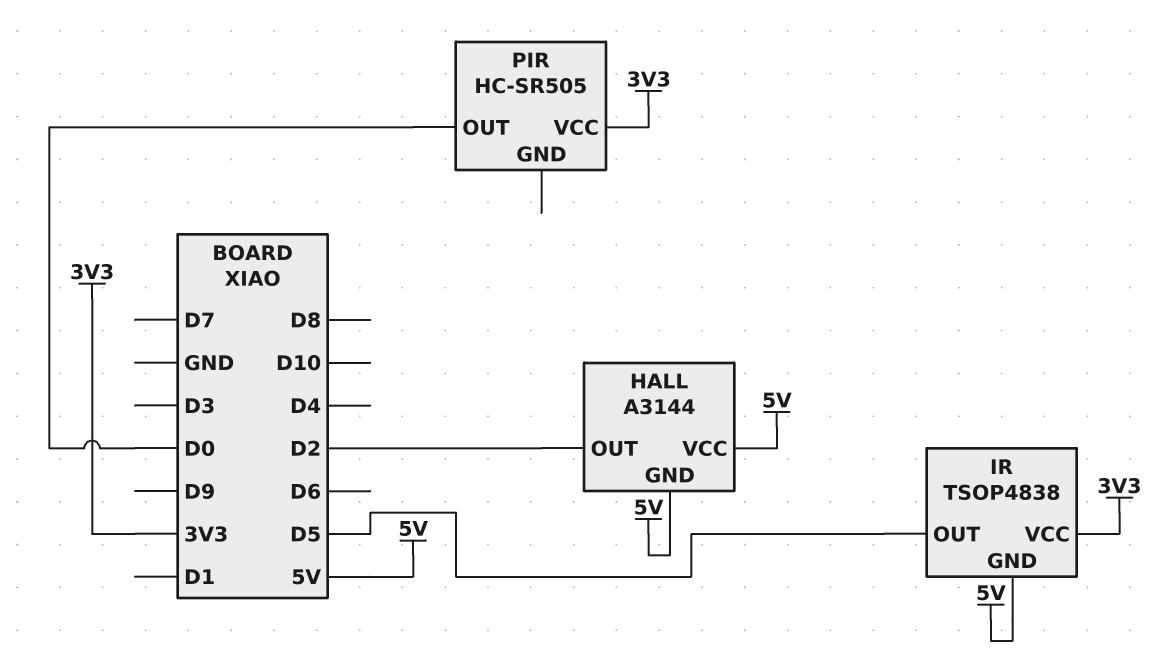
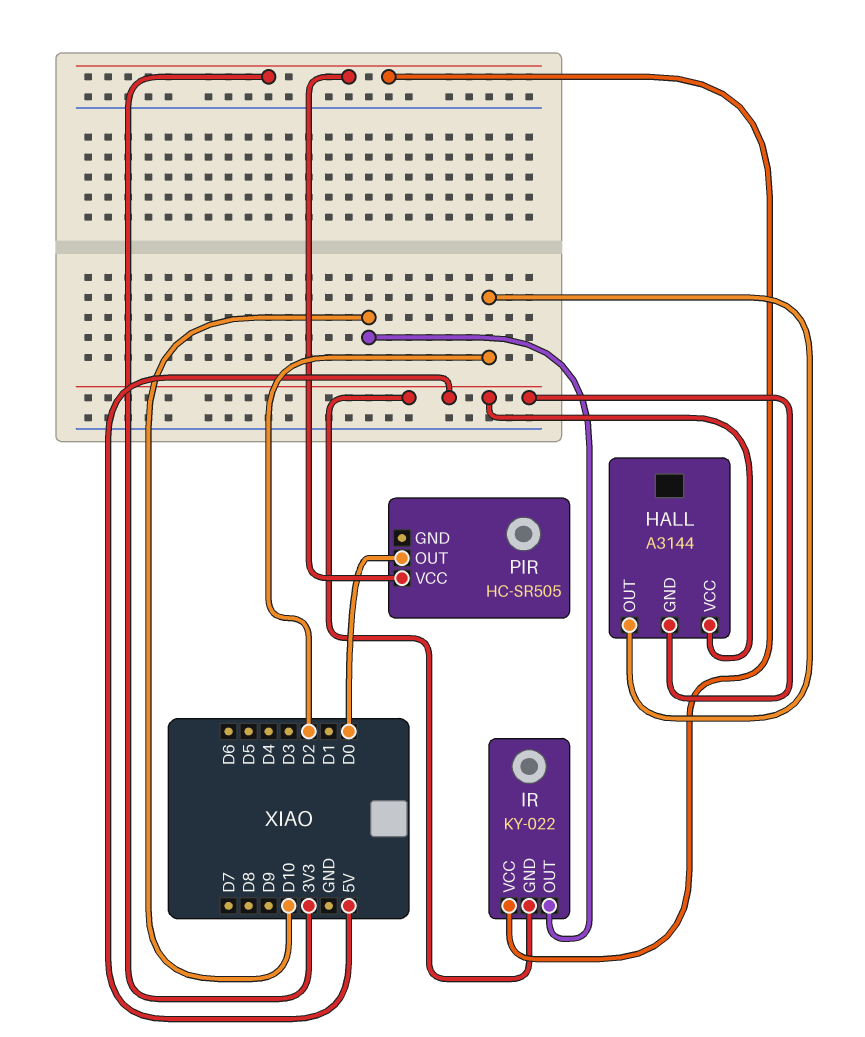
IR: TSOP4838 -> KY-022
IR pin OUT: D5 -> D10

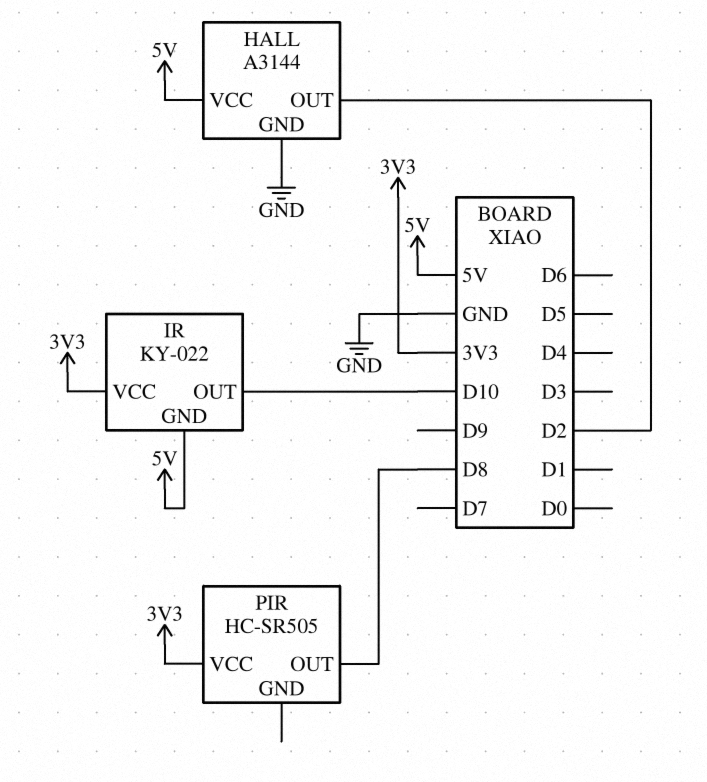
HALL pin GND: 5V -> GND
PIR pin OUT: D0 -> D8

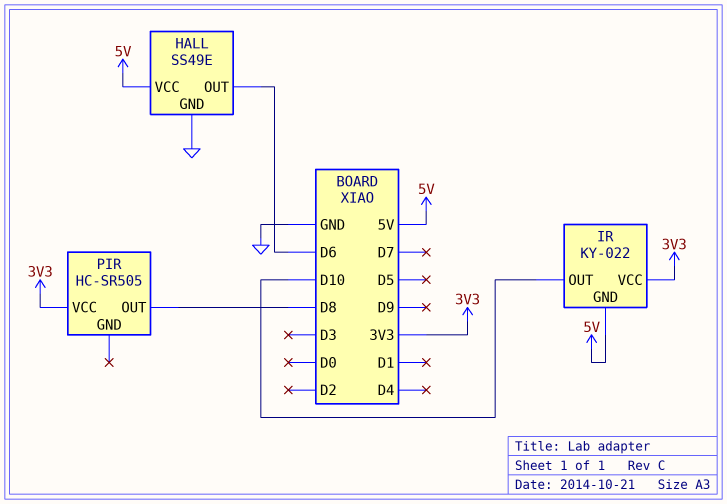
HALL: A3144 -> SS49E
HALL pin OUT: D2 -> D6

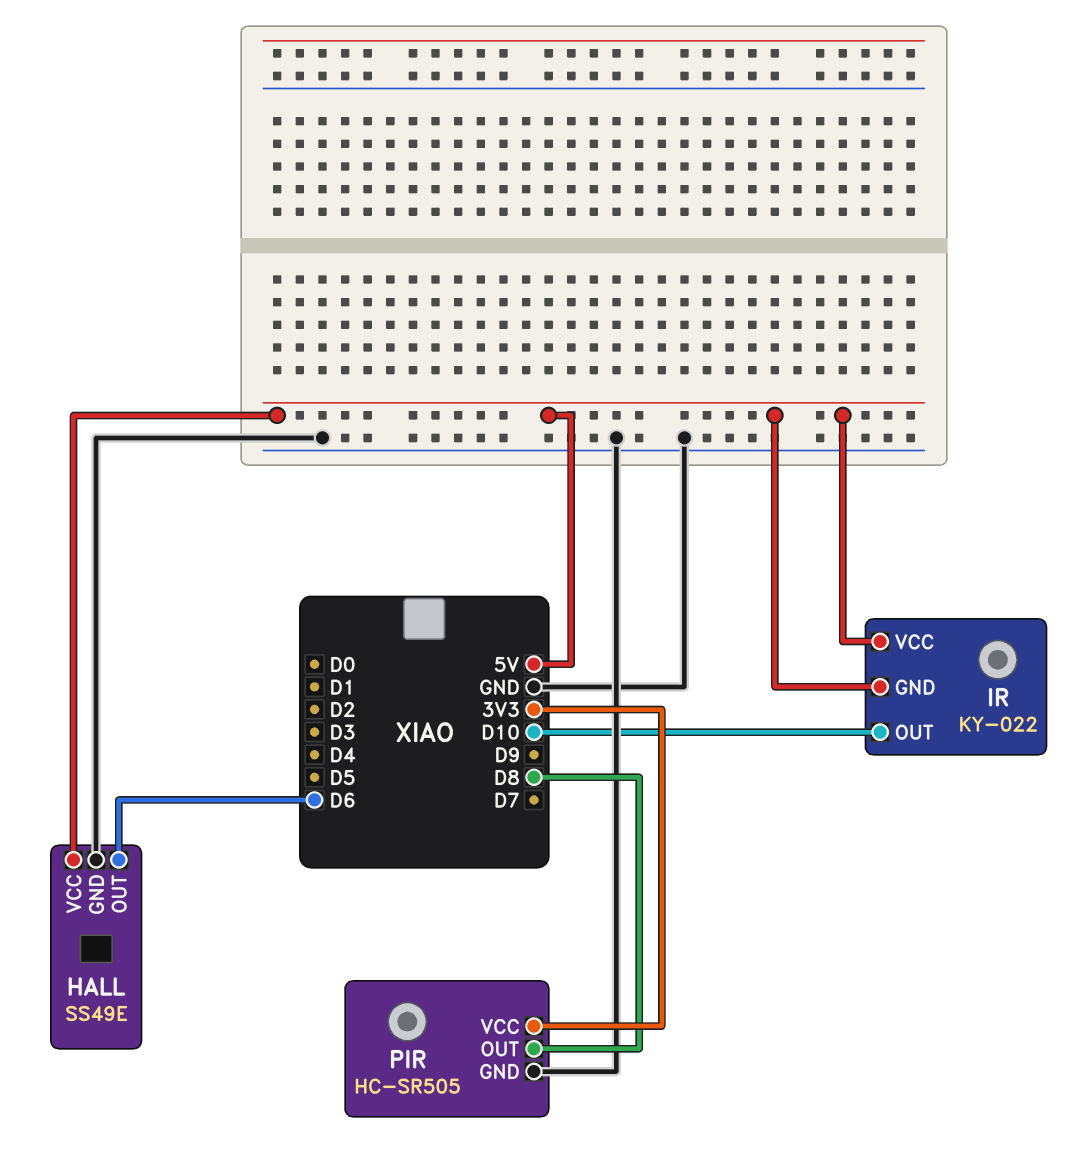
IR pin VCC: 3V3 -> 5V
PIR pin GND: none -> GND

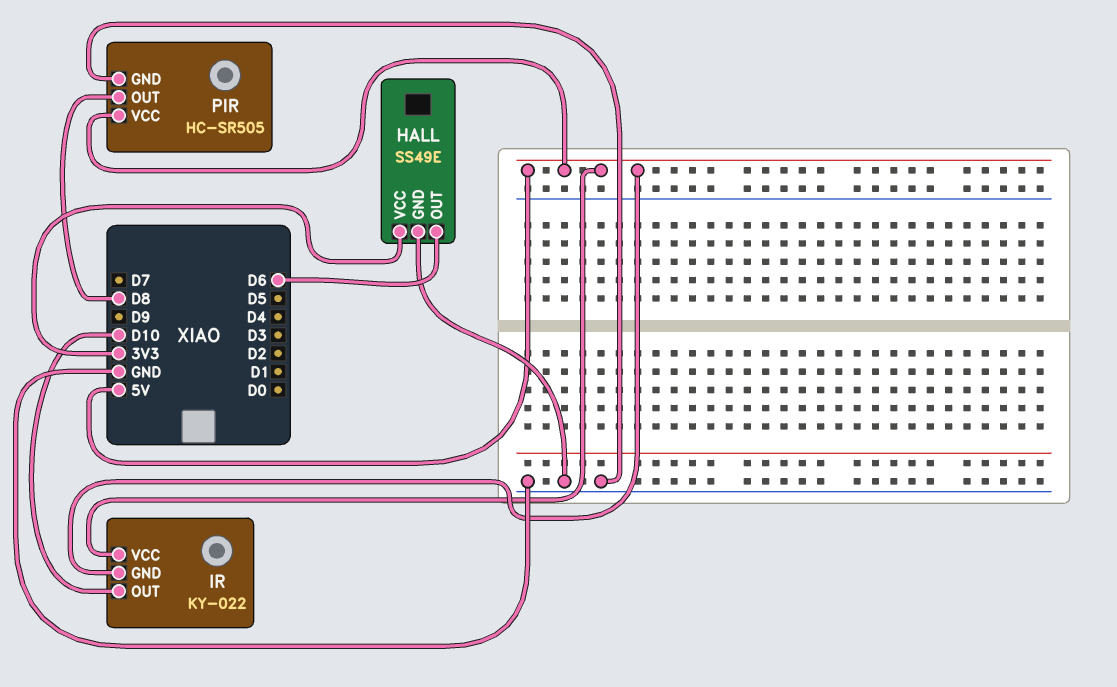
HALL pin VCC: 5V -> 3V3
PIR pin VCC: 3V3 -> 5V

